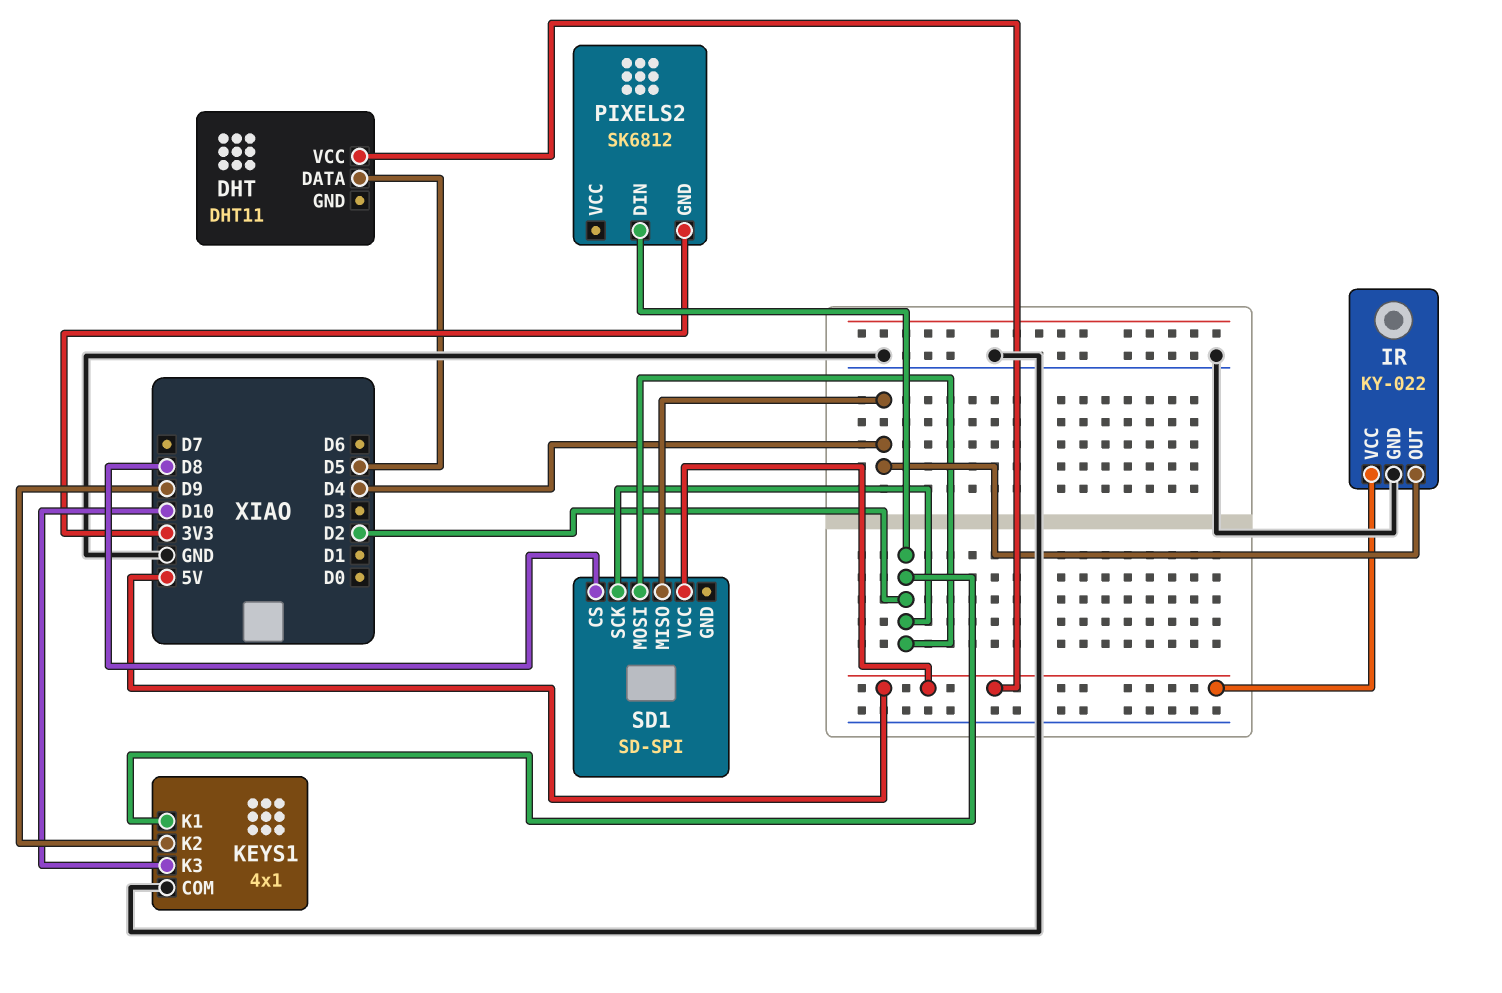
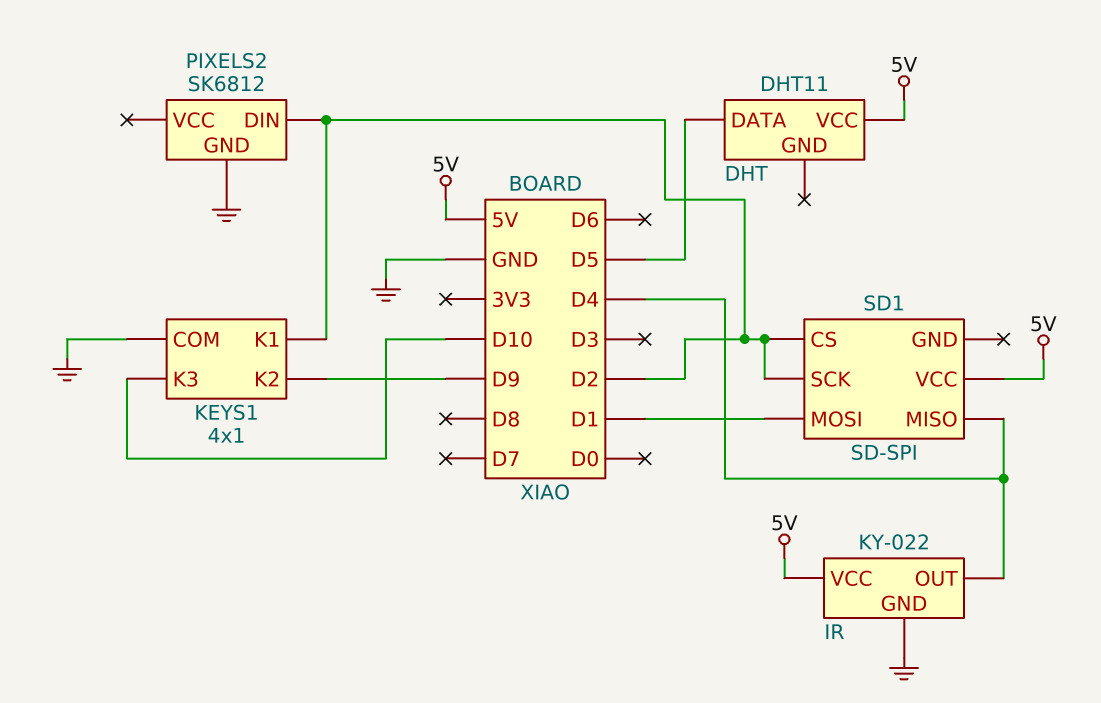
PIXELS2 pin GND: 3V3 -> GND
SD1 pin CS: D8 -> D2
SD1 pin MOSI: D2 -> D1

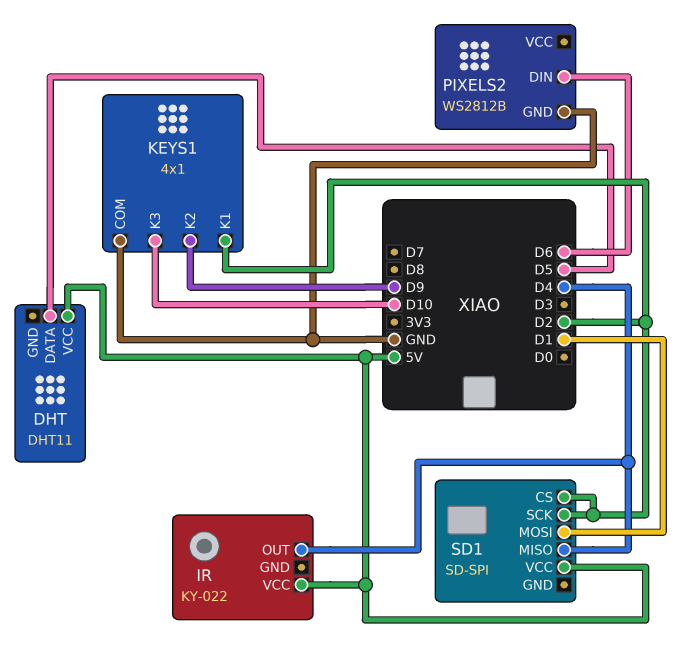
IR pin GND: GND -> none
PIXELS2: SK6812 -> WS2812B
PIXELS2 pin DIN: D2 -> D6

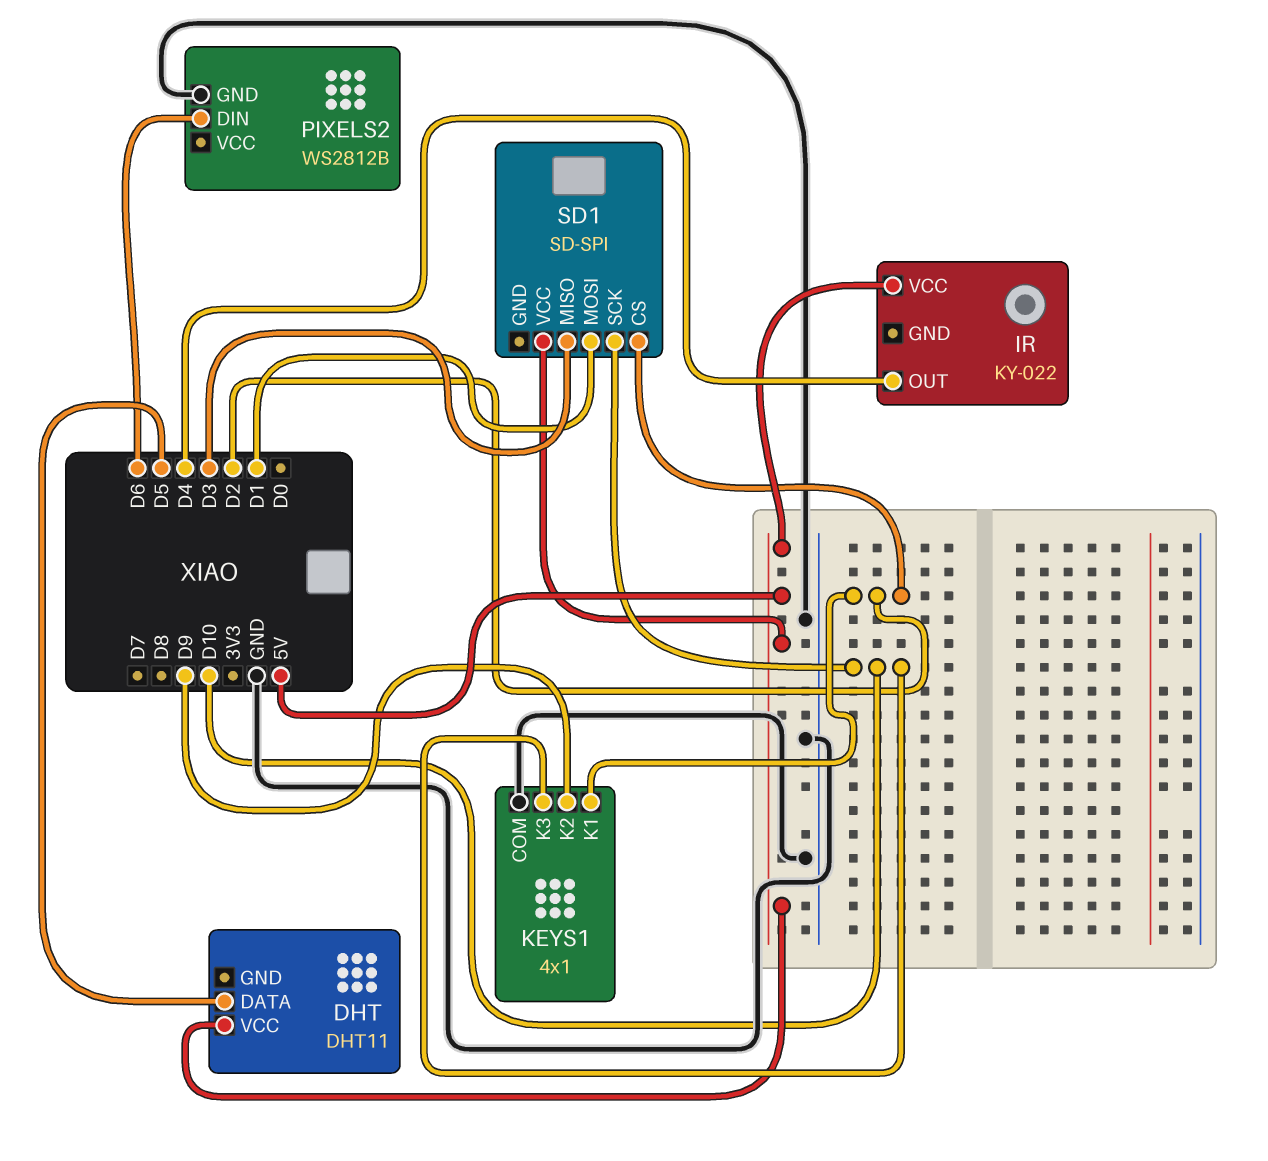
SD1 pin MISO: D4 -> D3
SD1 pin SCK: D2 -> D10

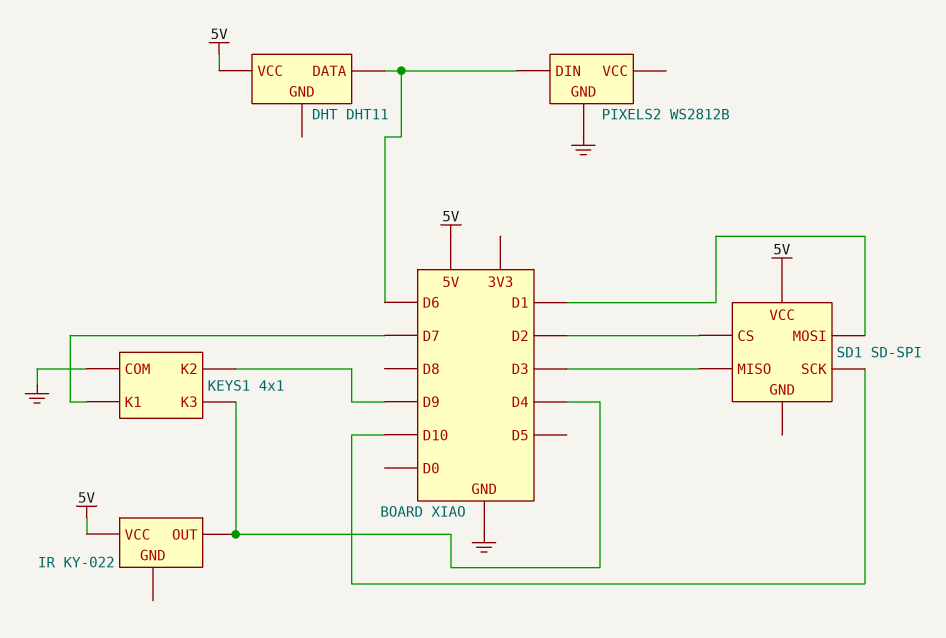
DHT pin DATA: D5 -> D6
KEYS1 pin K1: D2 -> D7
KEYS1 pin K3: D10 -> D4

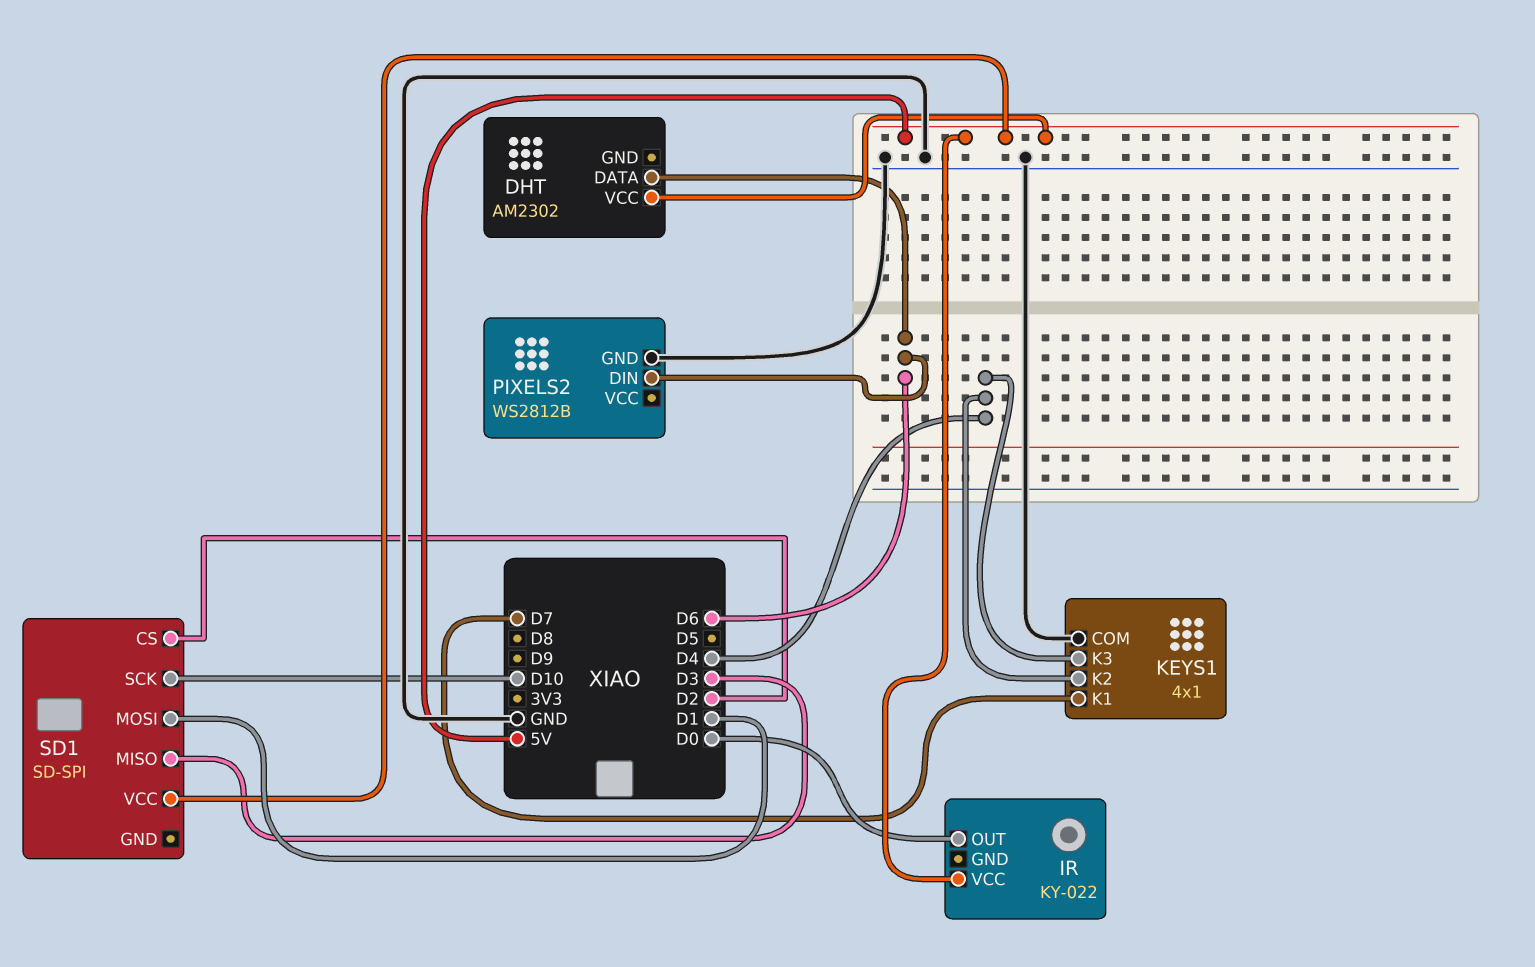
DHT: DHT11 -> AM2302
IR pin OUT: D4 -> D0
KEYS1 pin K2: D9 -> D4

